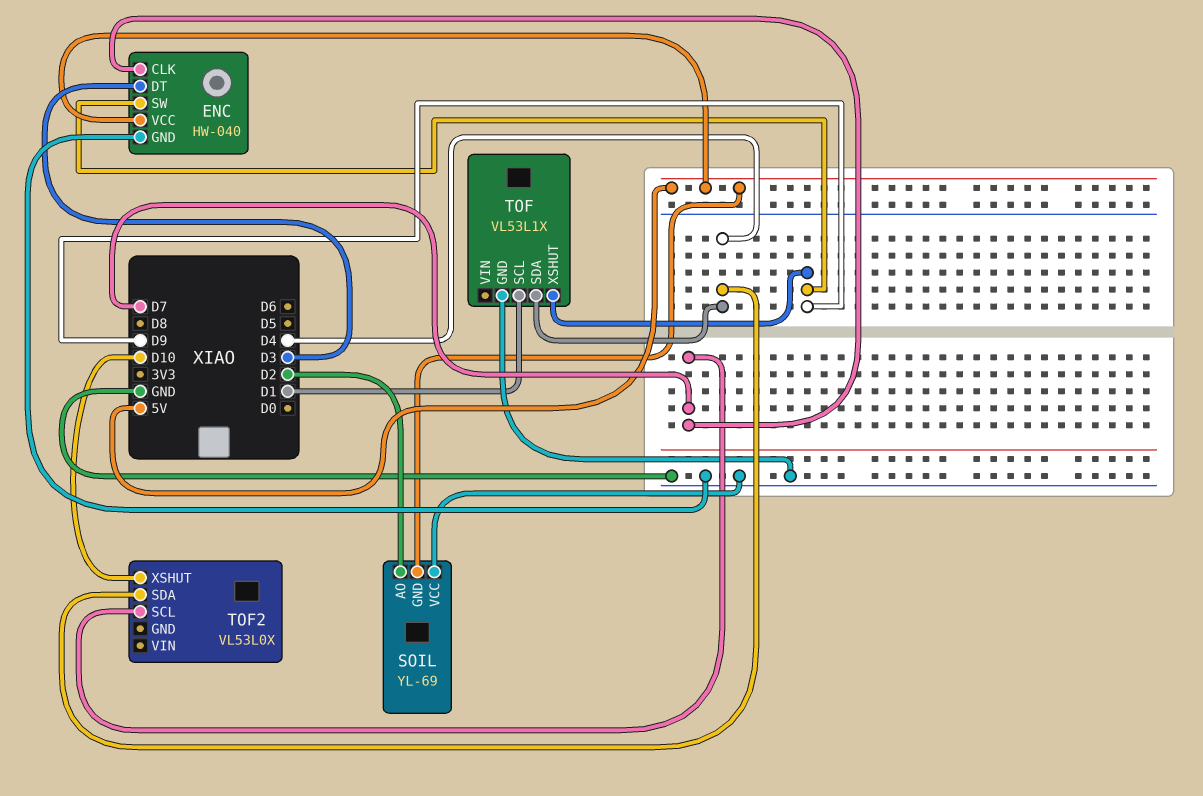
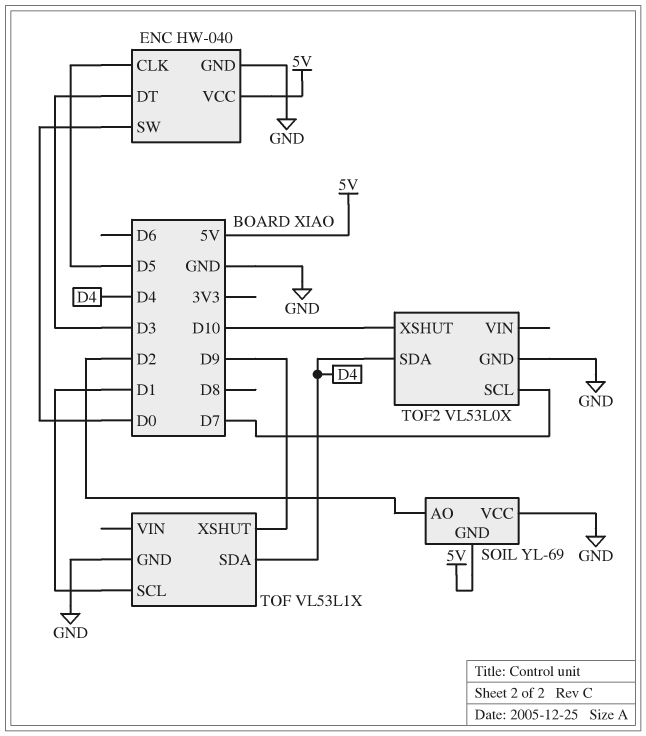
ENC pin CLK: D7 -> D5
ENC pin SW: D9 -> D0
TOF2 pin GND: none -> GND

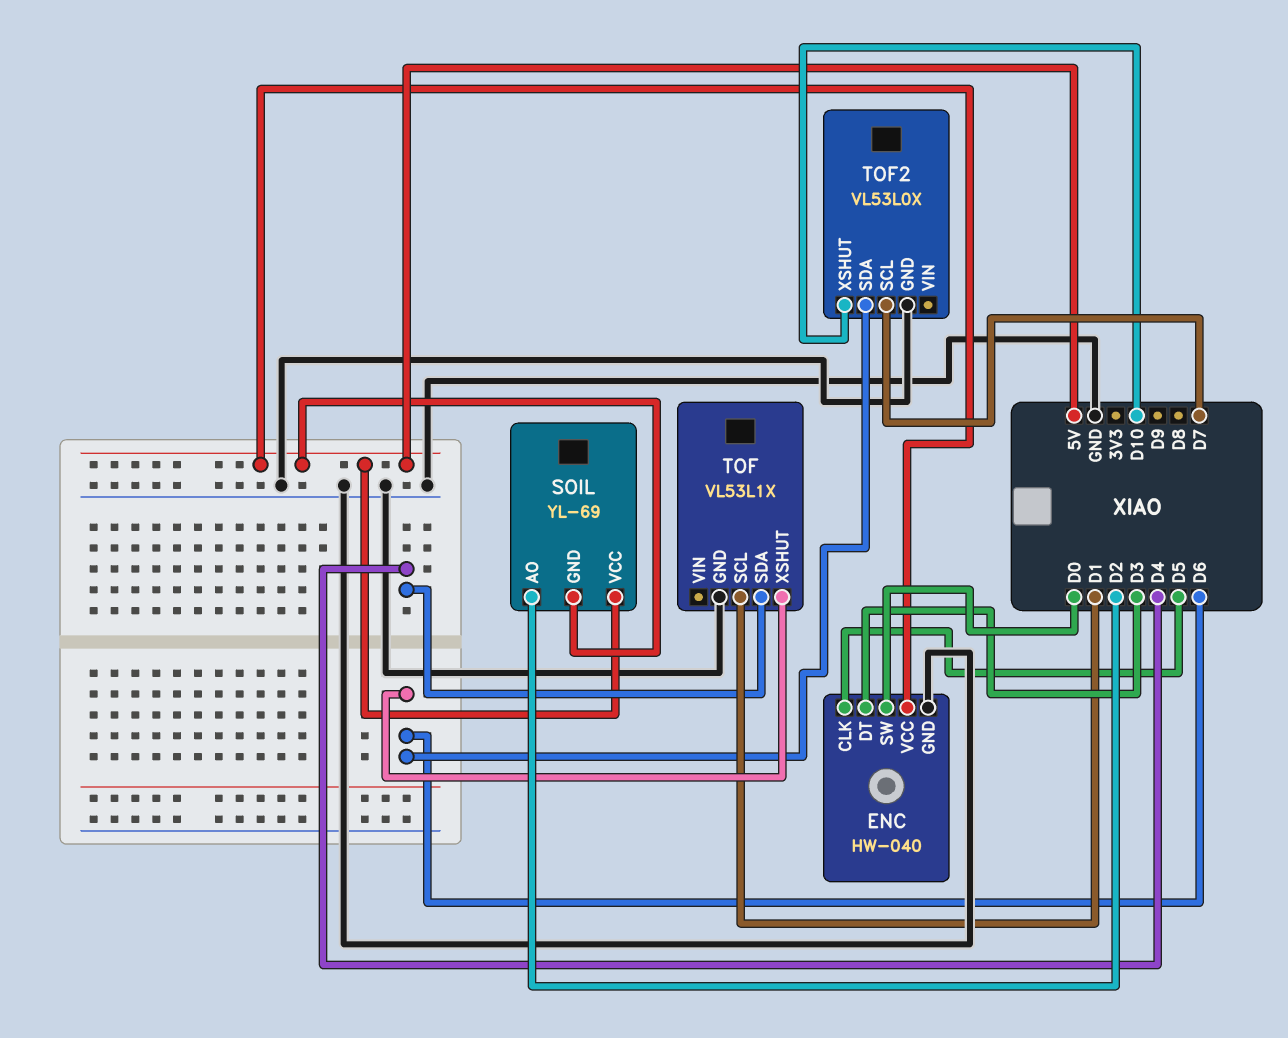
SOIL pin VCC: GND -> 5V
TOF pin XSHUT: D9 -> D6
TOF2 pin SDA: D4 -> D6

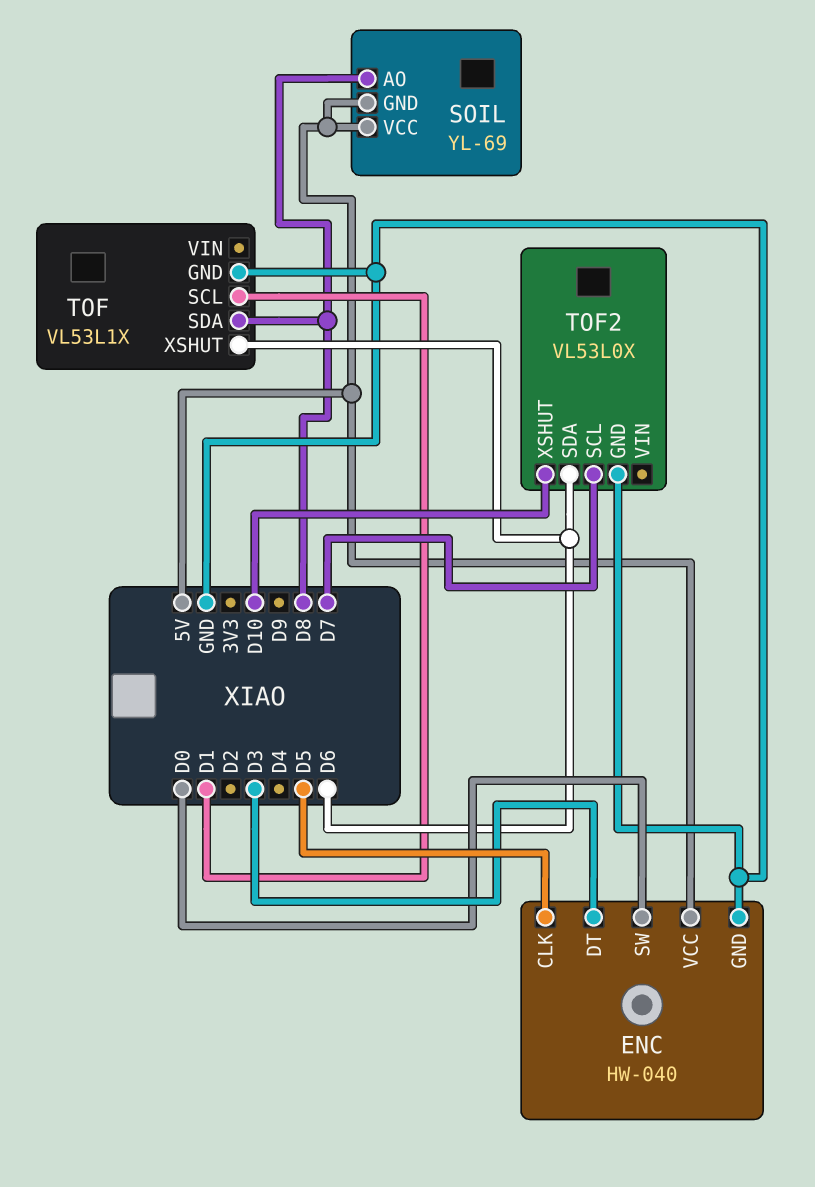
SOIL pin AO: D2 -> D8
TOF pin SDA: D4 -> D8

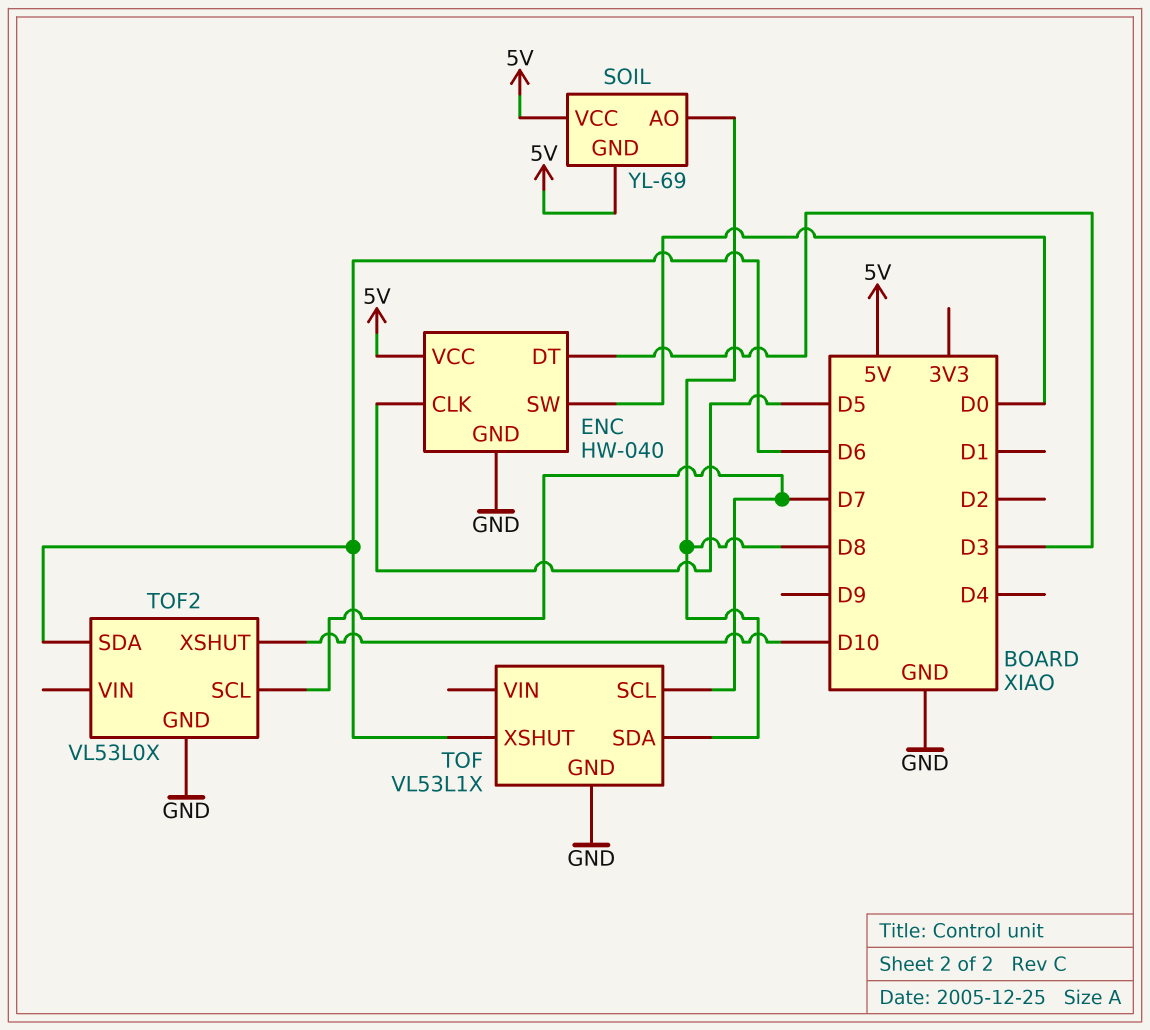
TOF pin SCL: D1 -> D7

